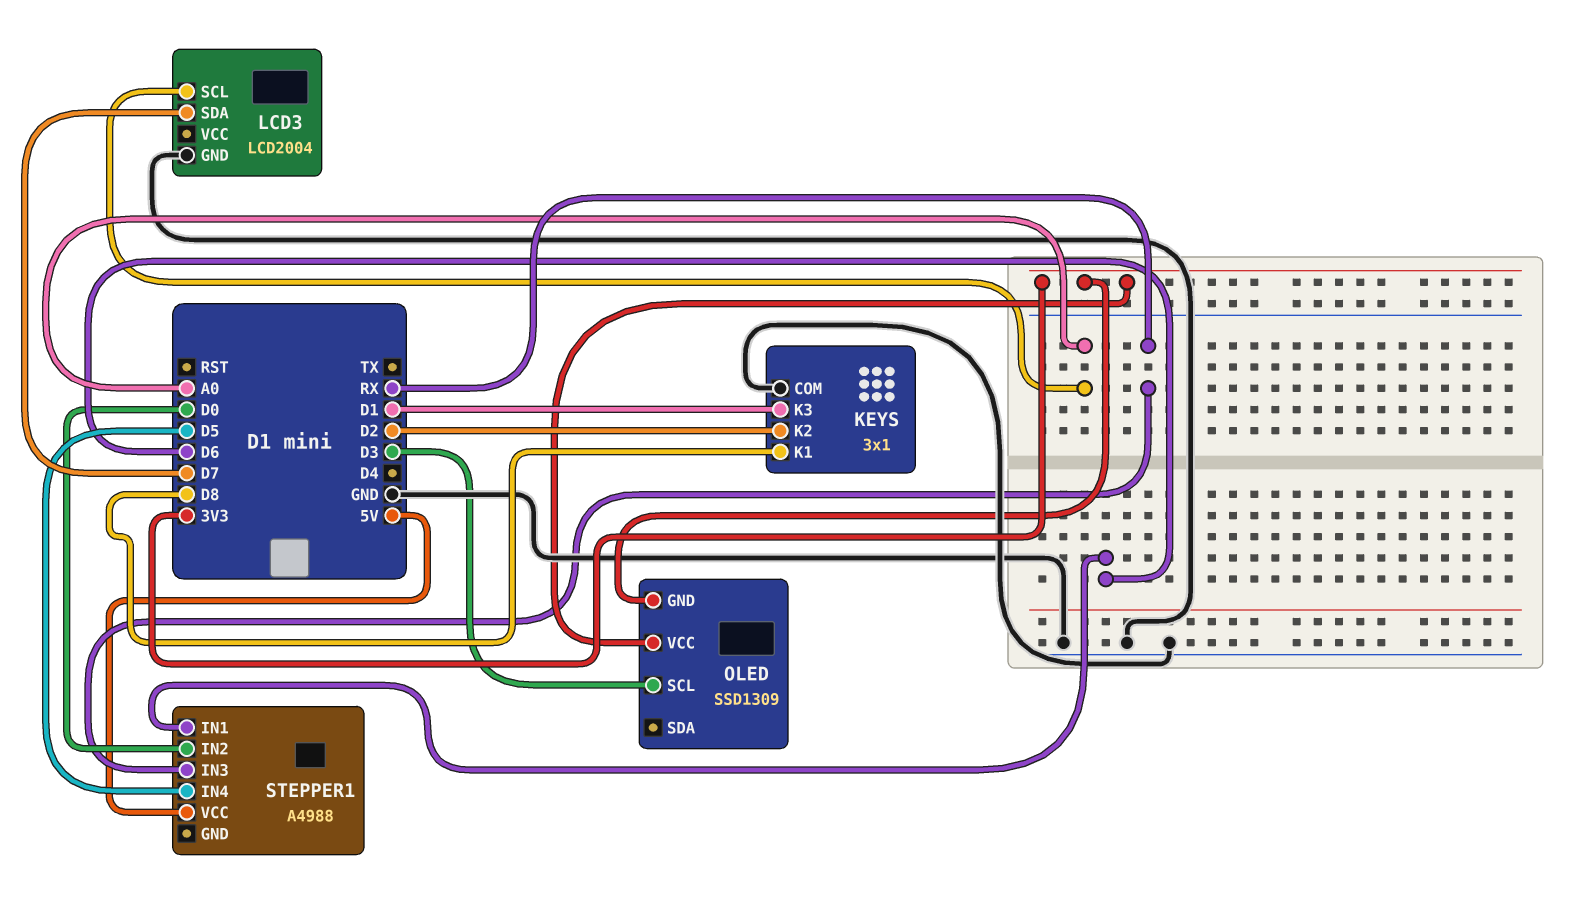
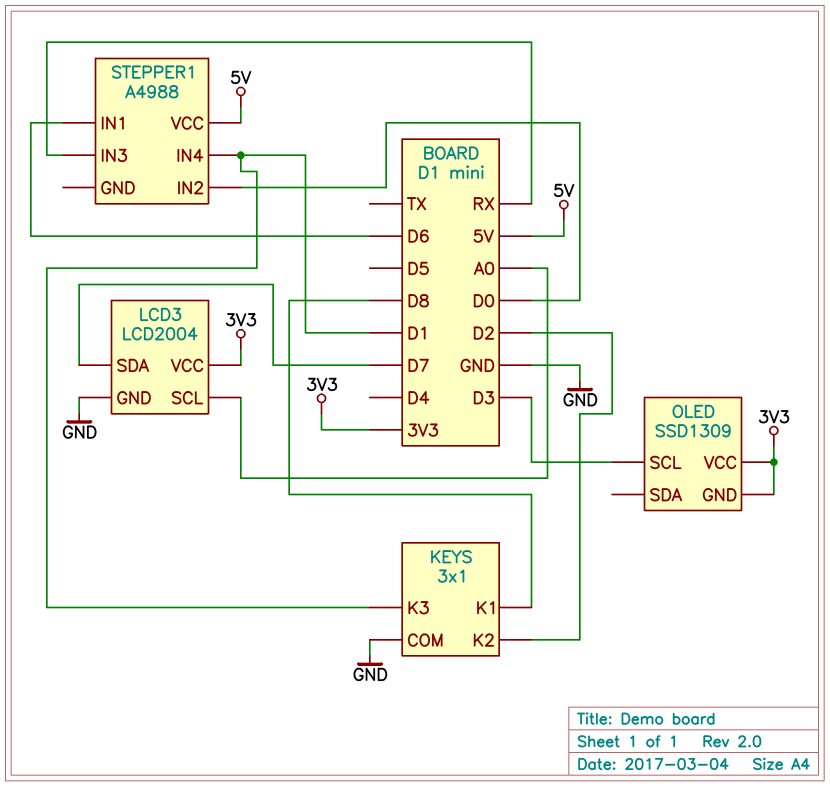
LCD3 pin VCC: none -> 3V3
STEPPER1 pin IN4: D5 -> D1

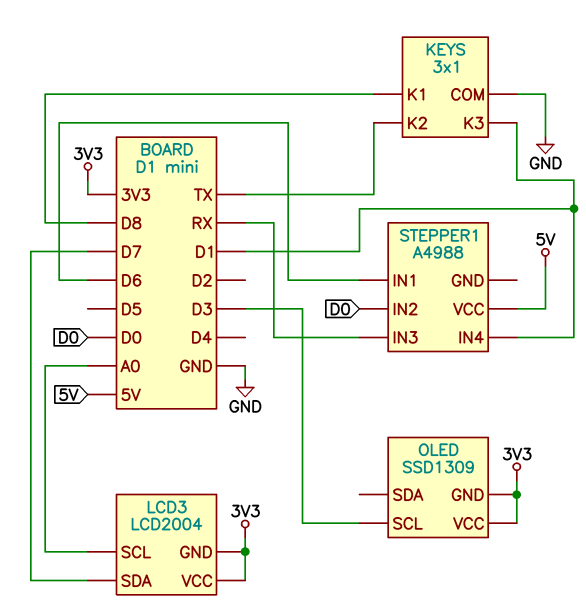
KEYS pin K2: D2 -> TX
LCD3 pin GND: GND -> 3V3

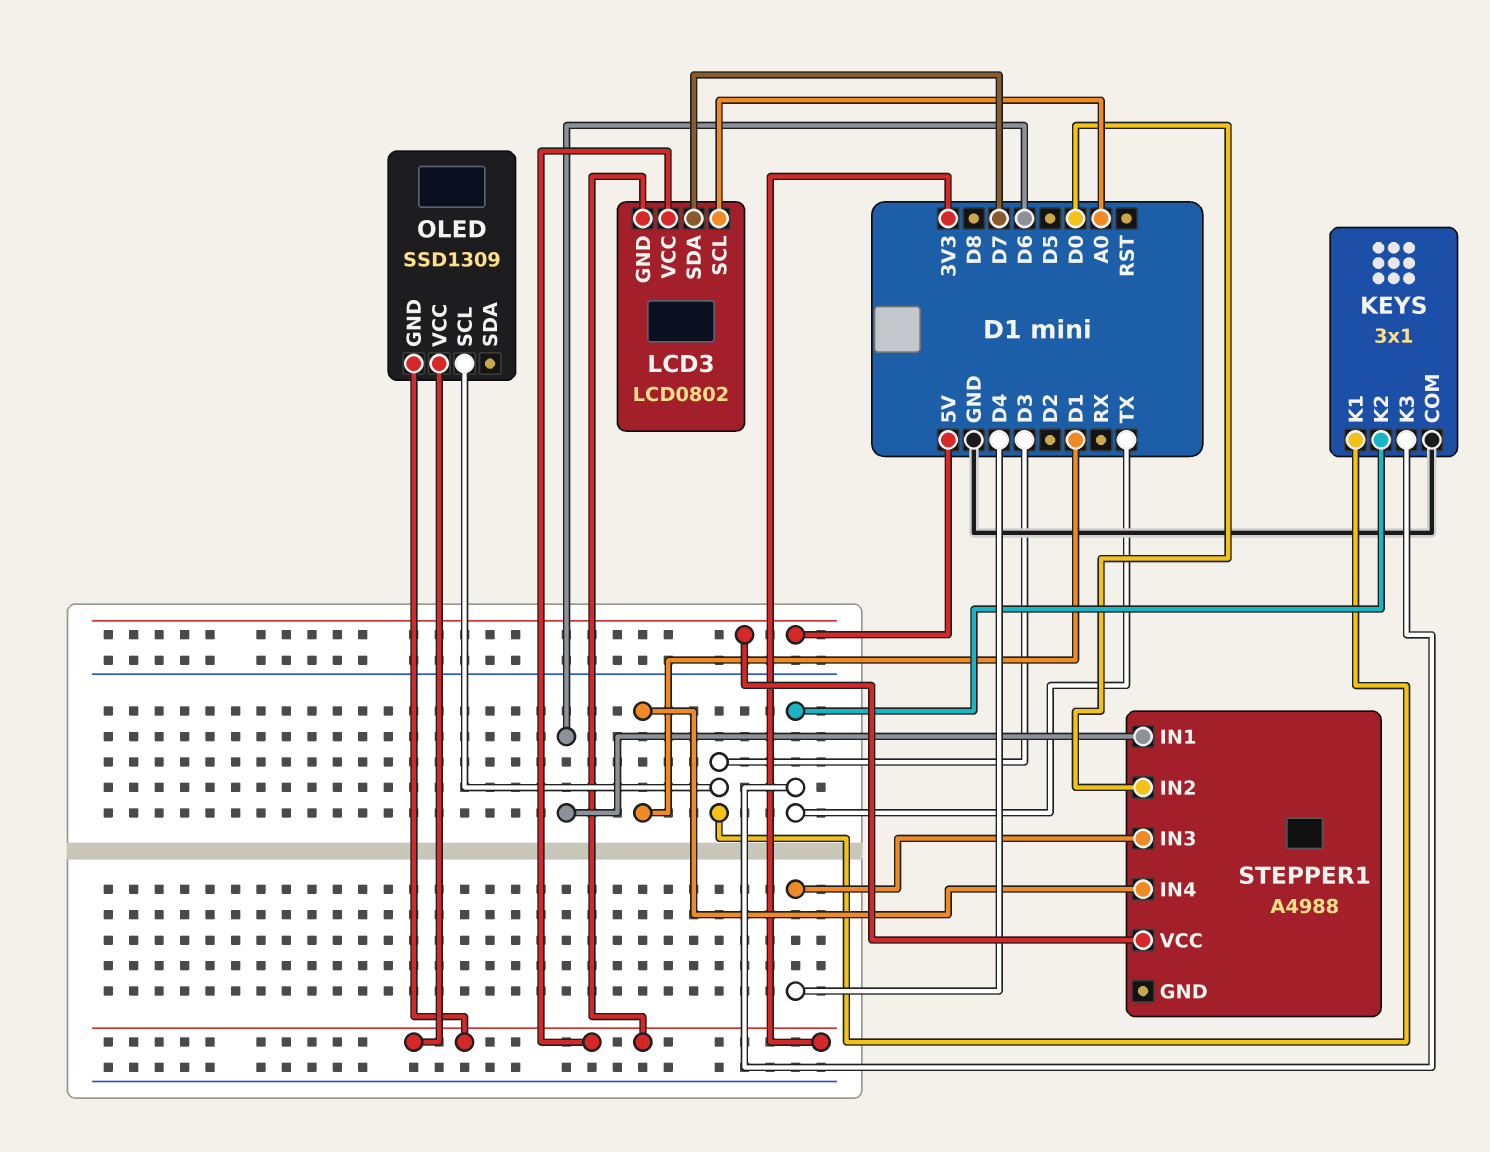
KEYS pin K1: D8 -> D3
KEYS pin K3: D1 -> TX
LCD3: LCD2004 -> LCD0802
STEPPER1 pin IN3: RX -> D4

